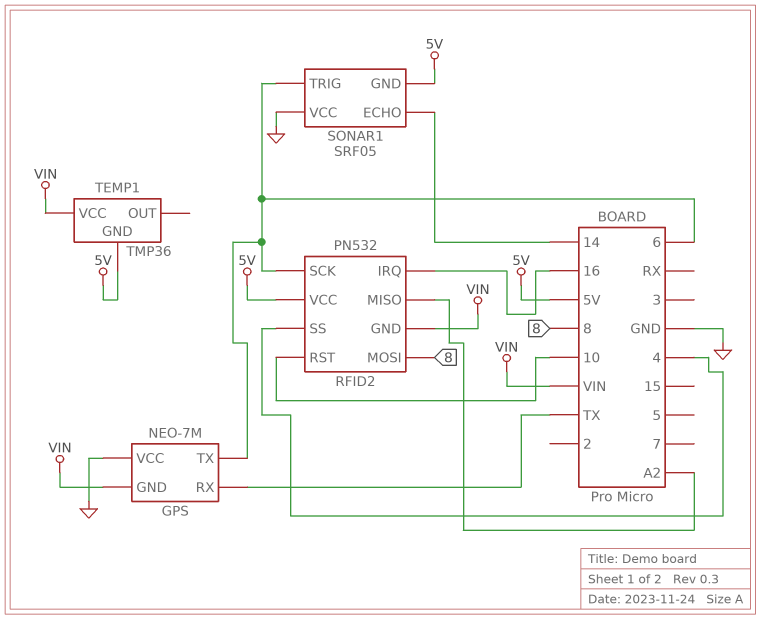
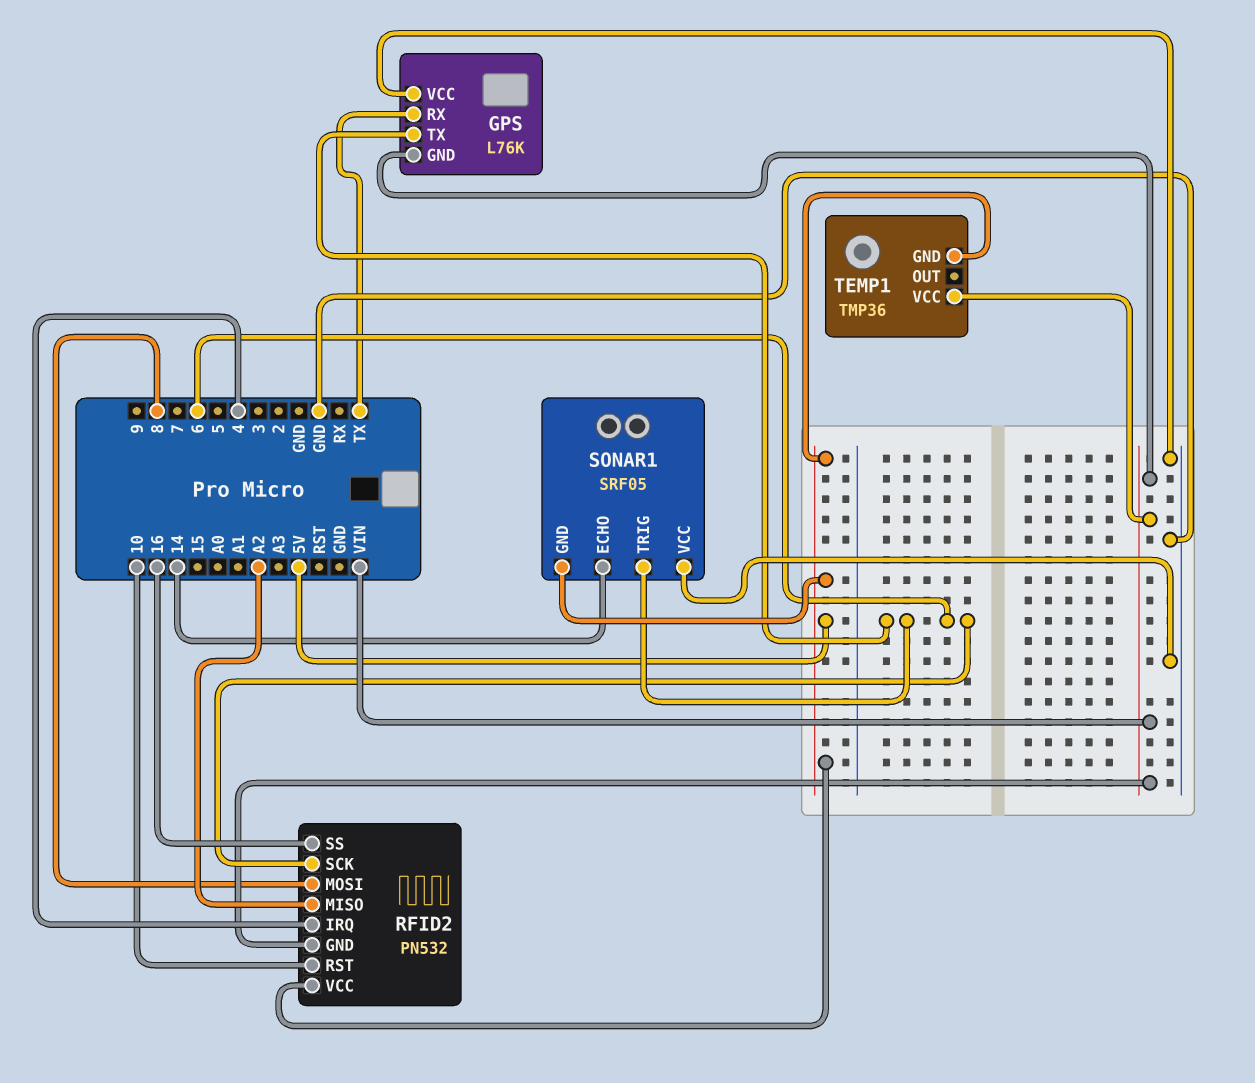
GPS: NEO-7M -> L76K
RFID2 pin IRQ: 16 -> 4
RFID2 pin SS: 4 -> 16

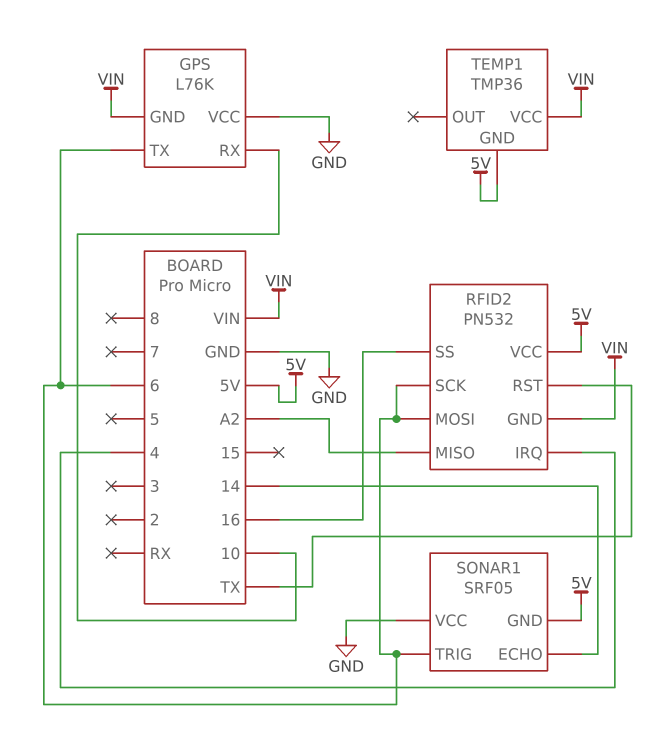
GPS pin RX: TX -> 10
RFID2 pin MOSI: 8 -> 6
RFID2 pin RST: 10 -> TX

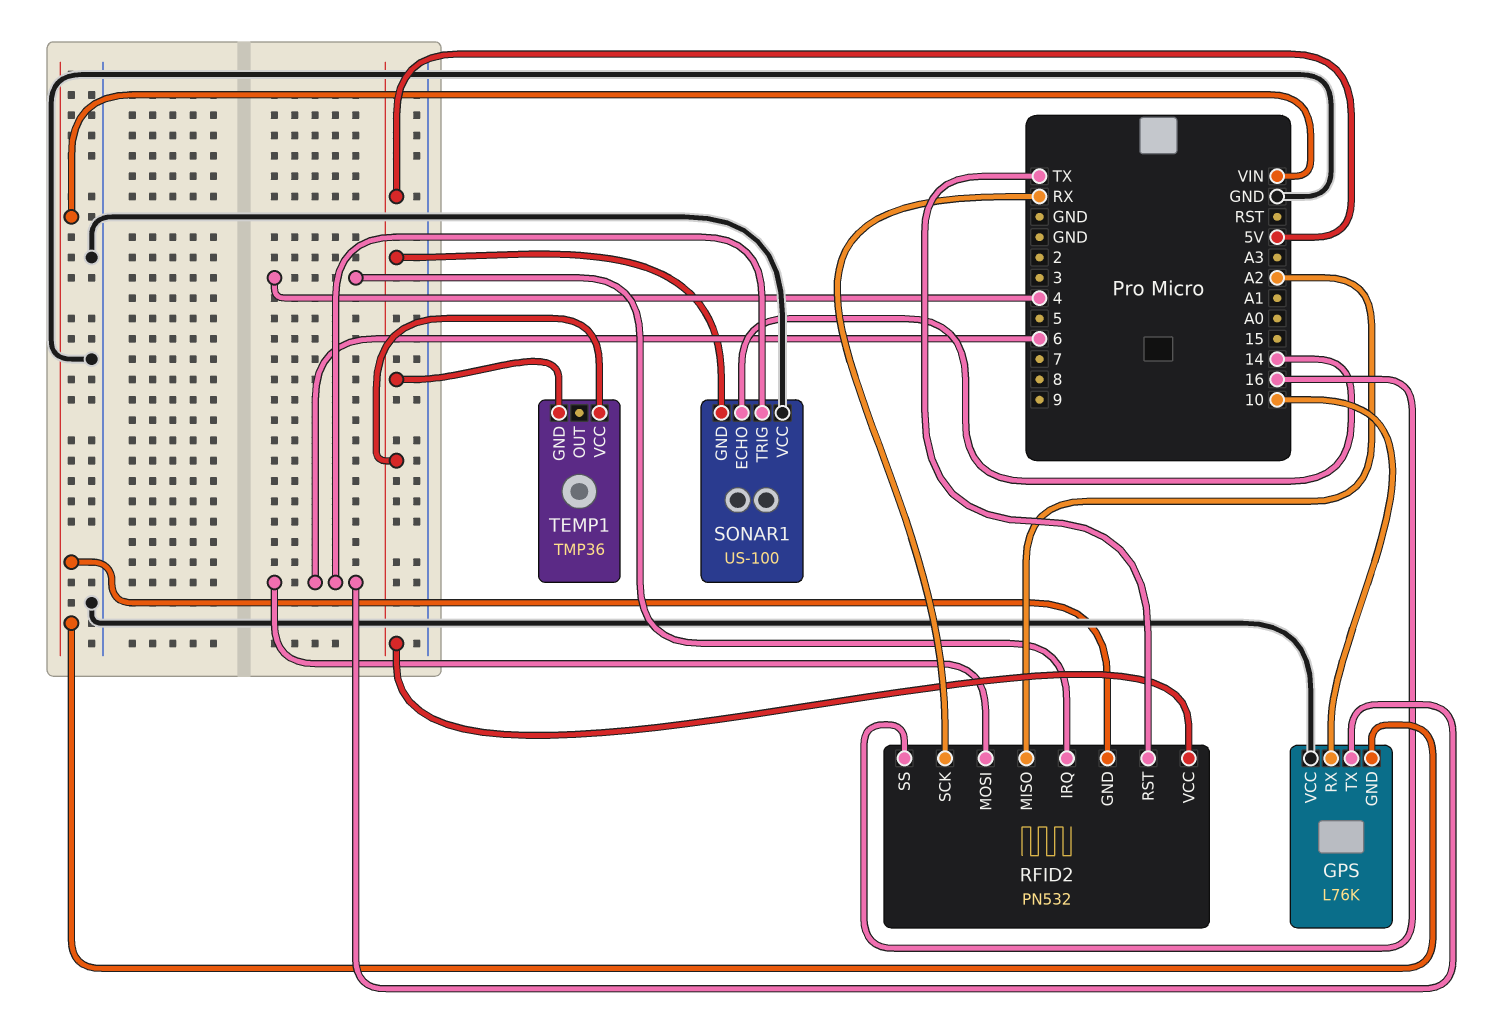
RFID2 pin SCK: 6 -> RX
SONAR1: SRF05 -> US-100
TEMP1 pin VCC: VIN -> 5V

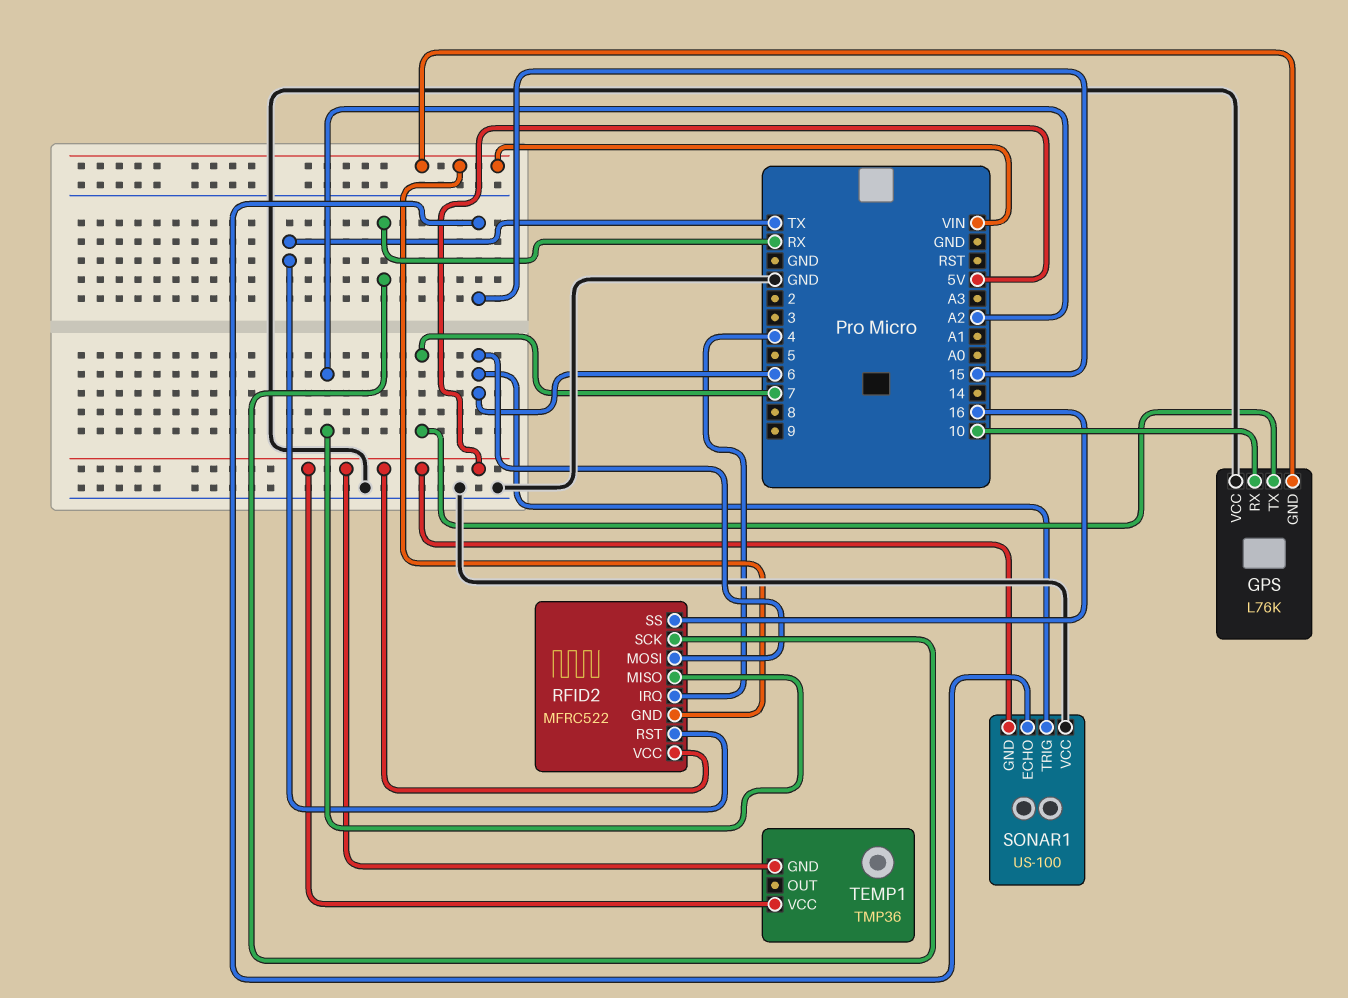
GPS pin TX: 6 -> 7
RFID2: PN532 -> MFRC522
SONAR1 pin ECHO: 14 -> 15

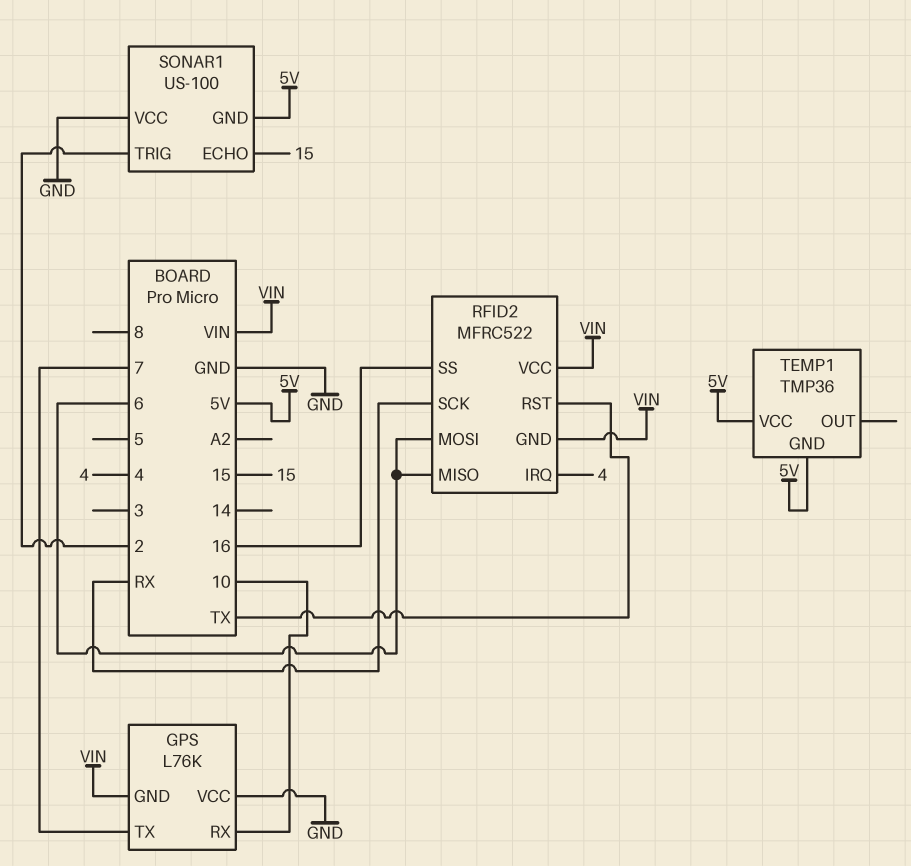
RFID2 pin MISO: A2 -> 6
RFID2 pin VCC: 5V -> VIN
SONAR1 pin TRIG: 6 -> 2

